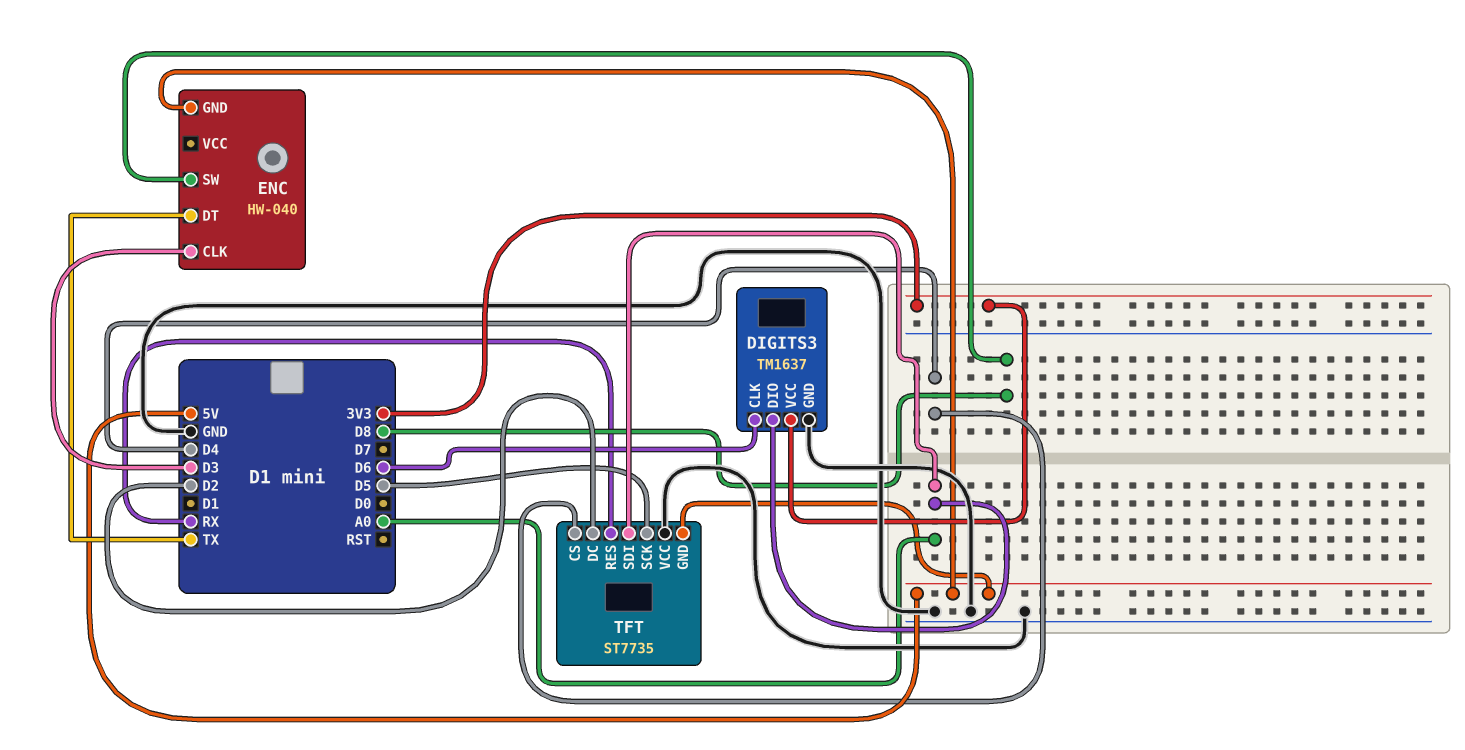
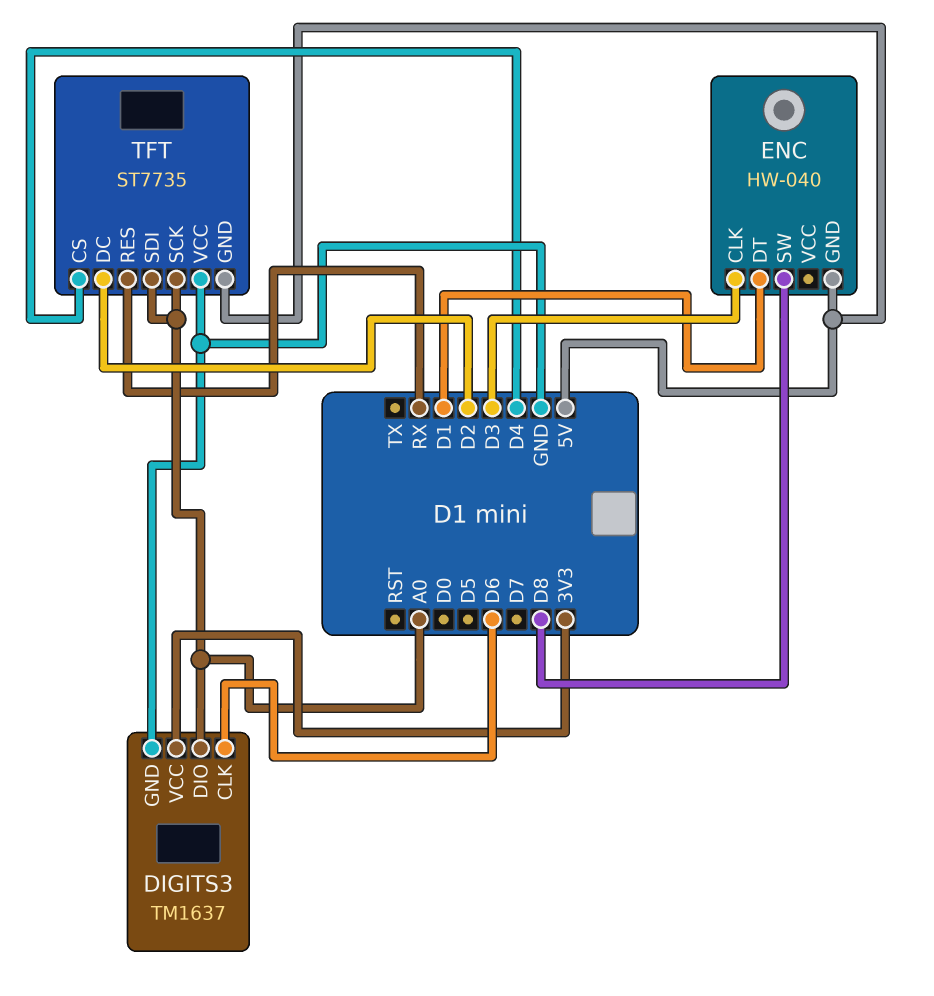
ENC pin DT: TX -> D1
TFT pin SCK: D5 -> A0

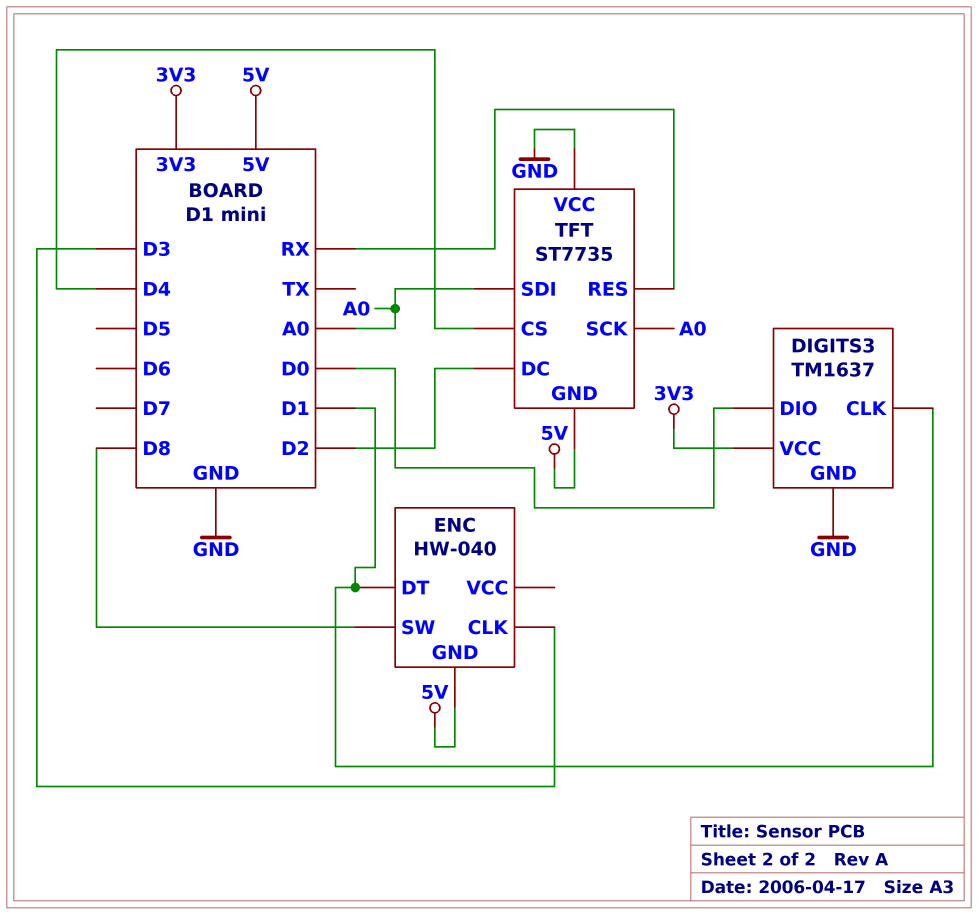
DIGITS3 pin CLK: D6 -> D1
DIGITS3 pin DIO: A0 -> D0

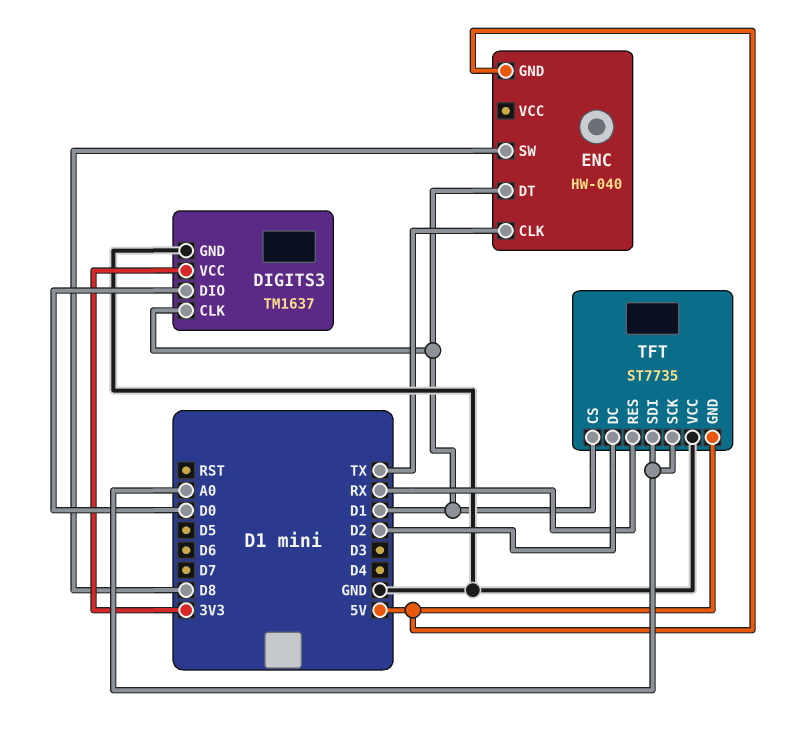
ENC pin CLK: D3 -> TX
TFT pin CS: D4 -> D1

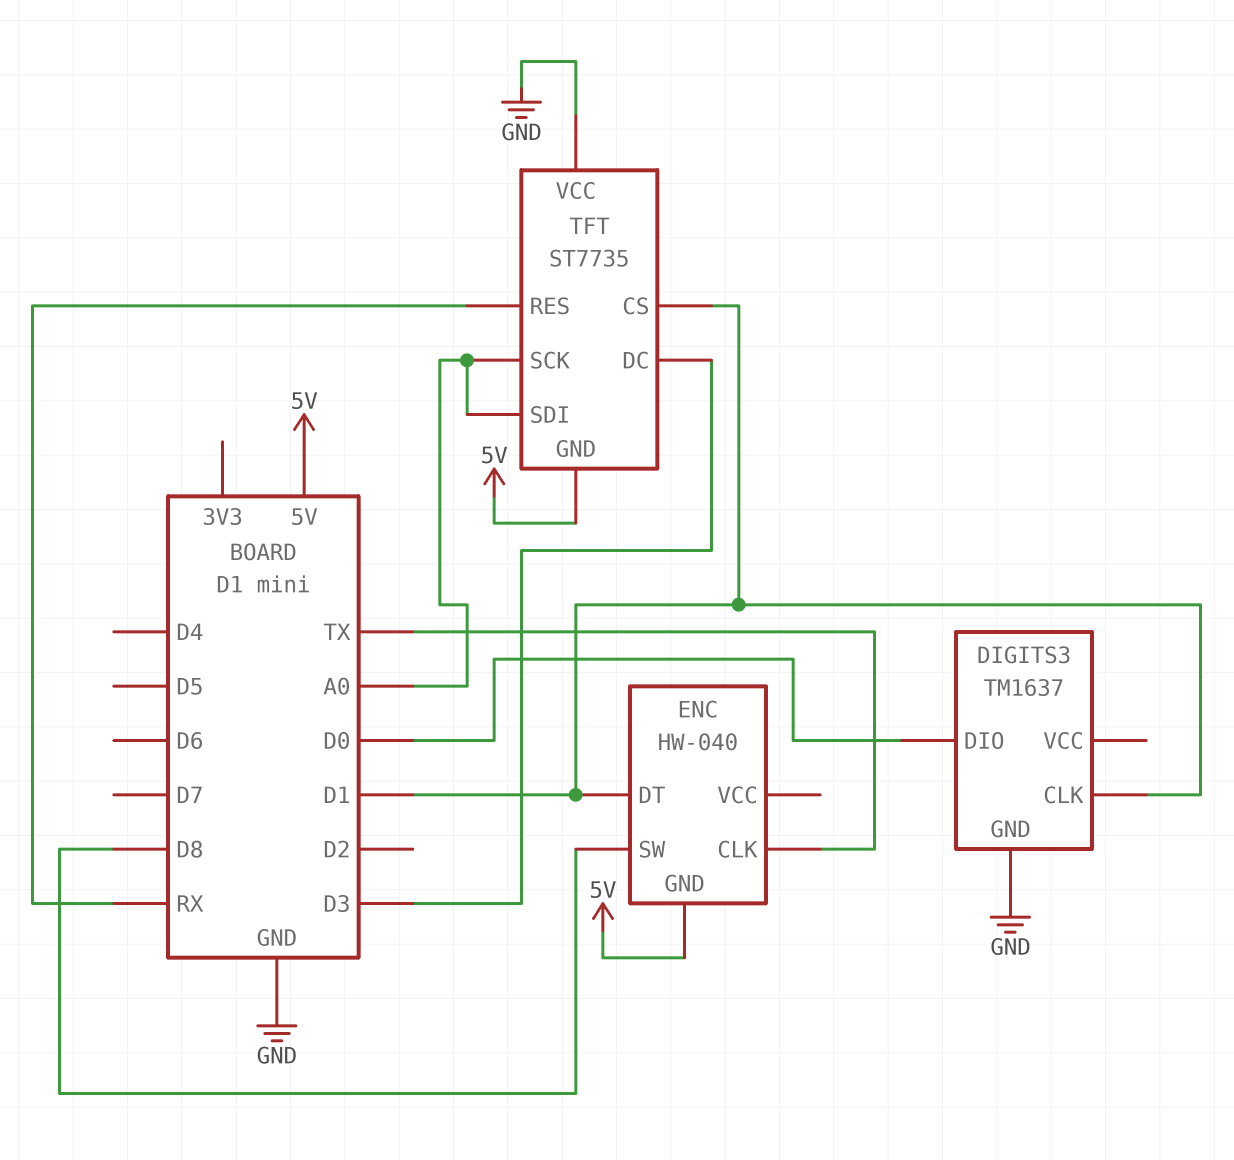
DIGITS3 pin VCC: 3V3 -> none
TFT pin DC: D2 -> D3

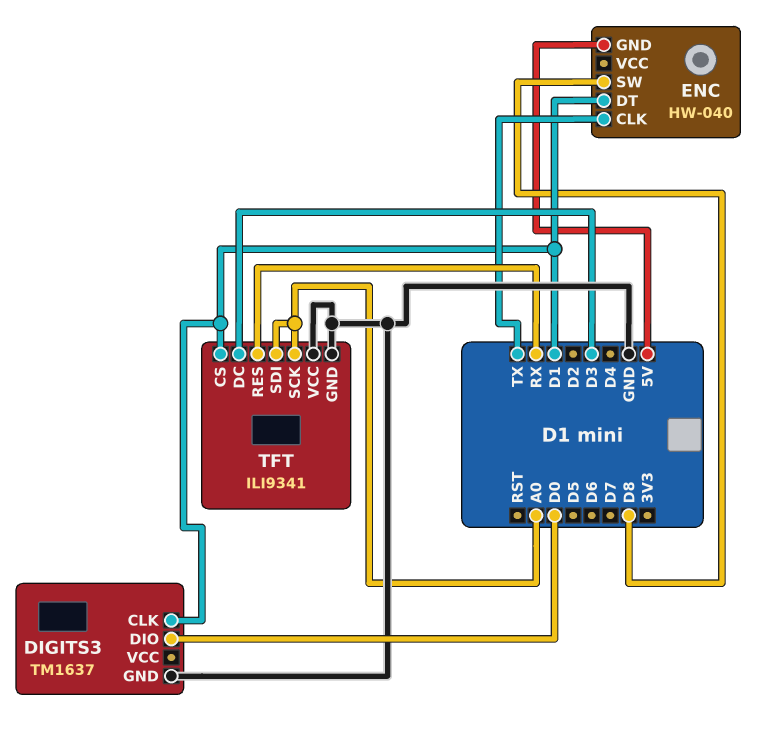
TFT: ST7735 -> ILI9341
TFT pin GND: 5V -> GND

